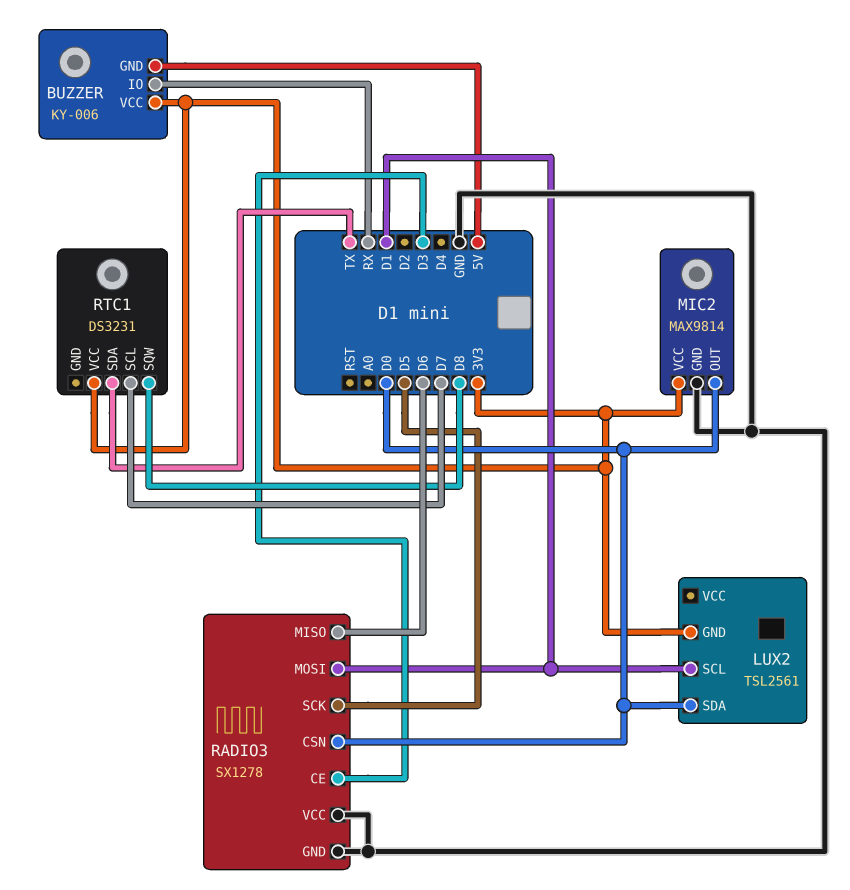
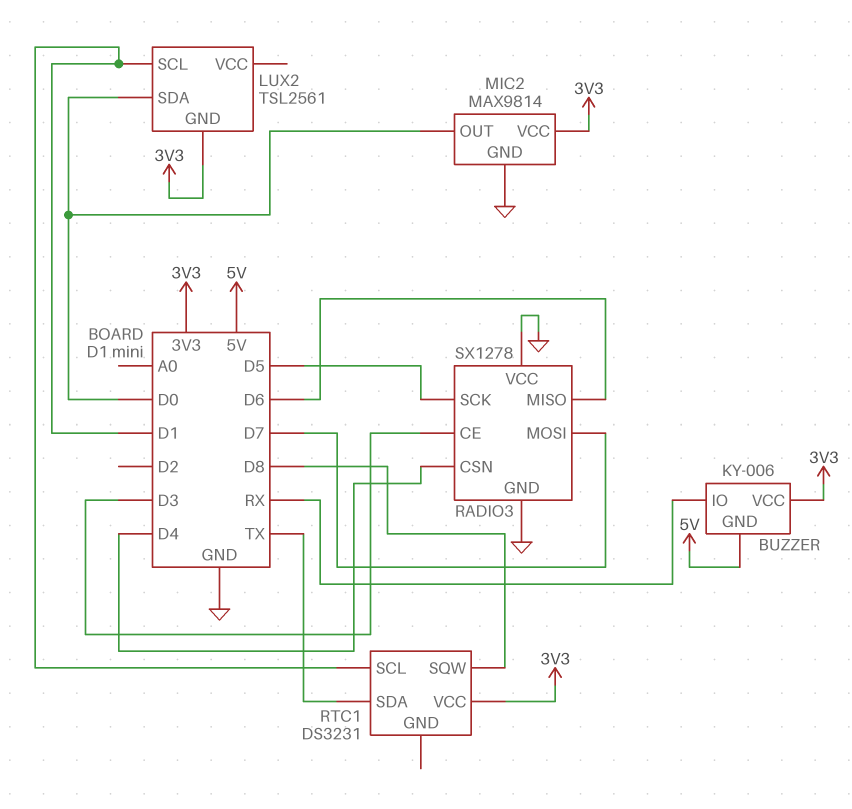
RADIO3 pin CSN: D0 -> D4
RADIO3 pin MOSI: D1 -> D7
RTC1 pin SCL: D7 -> D1

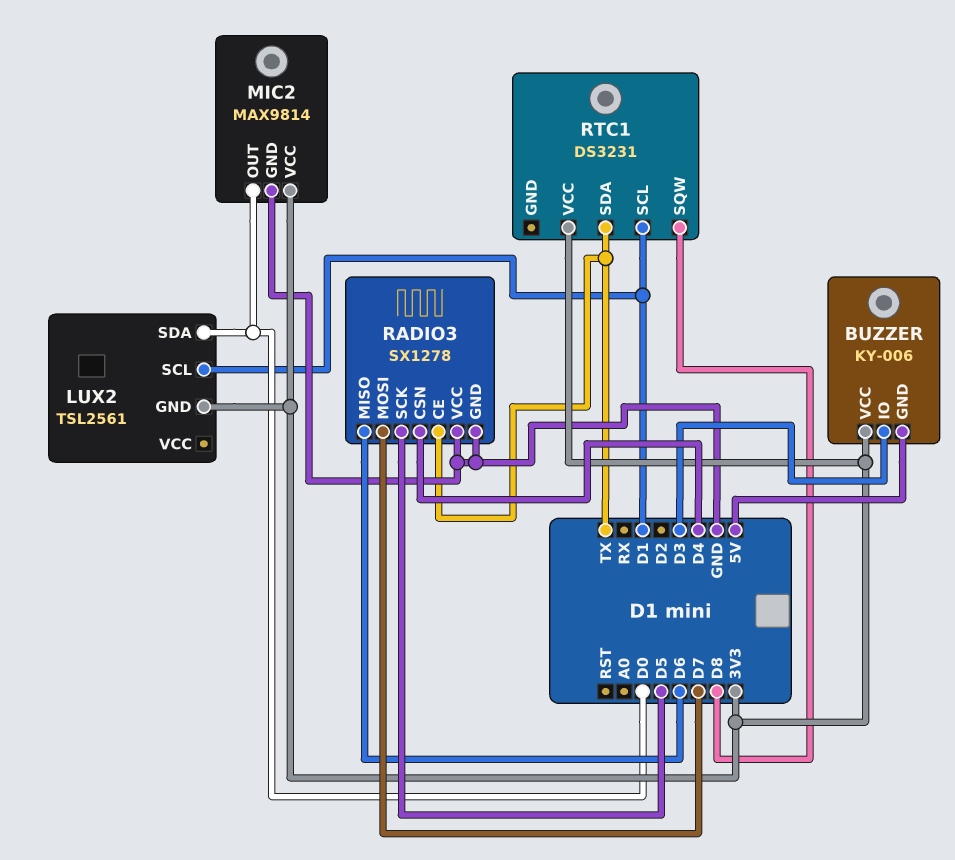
BUZZER pin IO: RX -> D3
RADIO3 pin CE: D3 -> TX

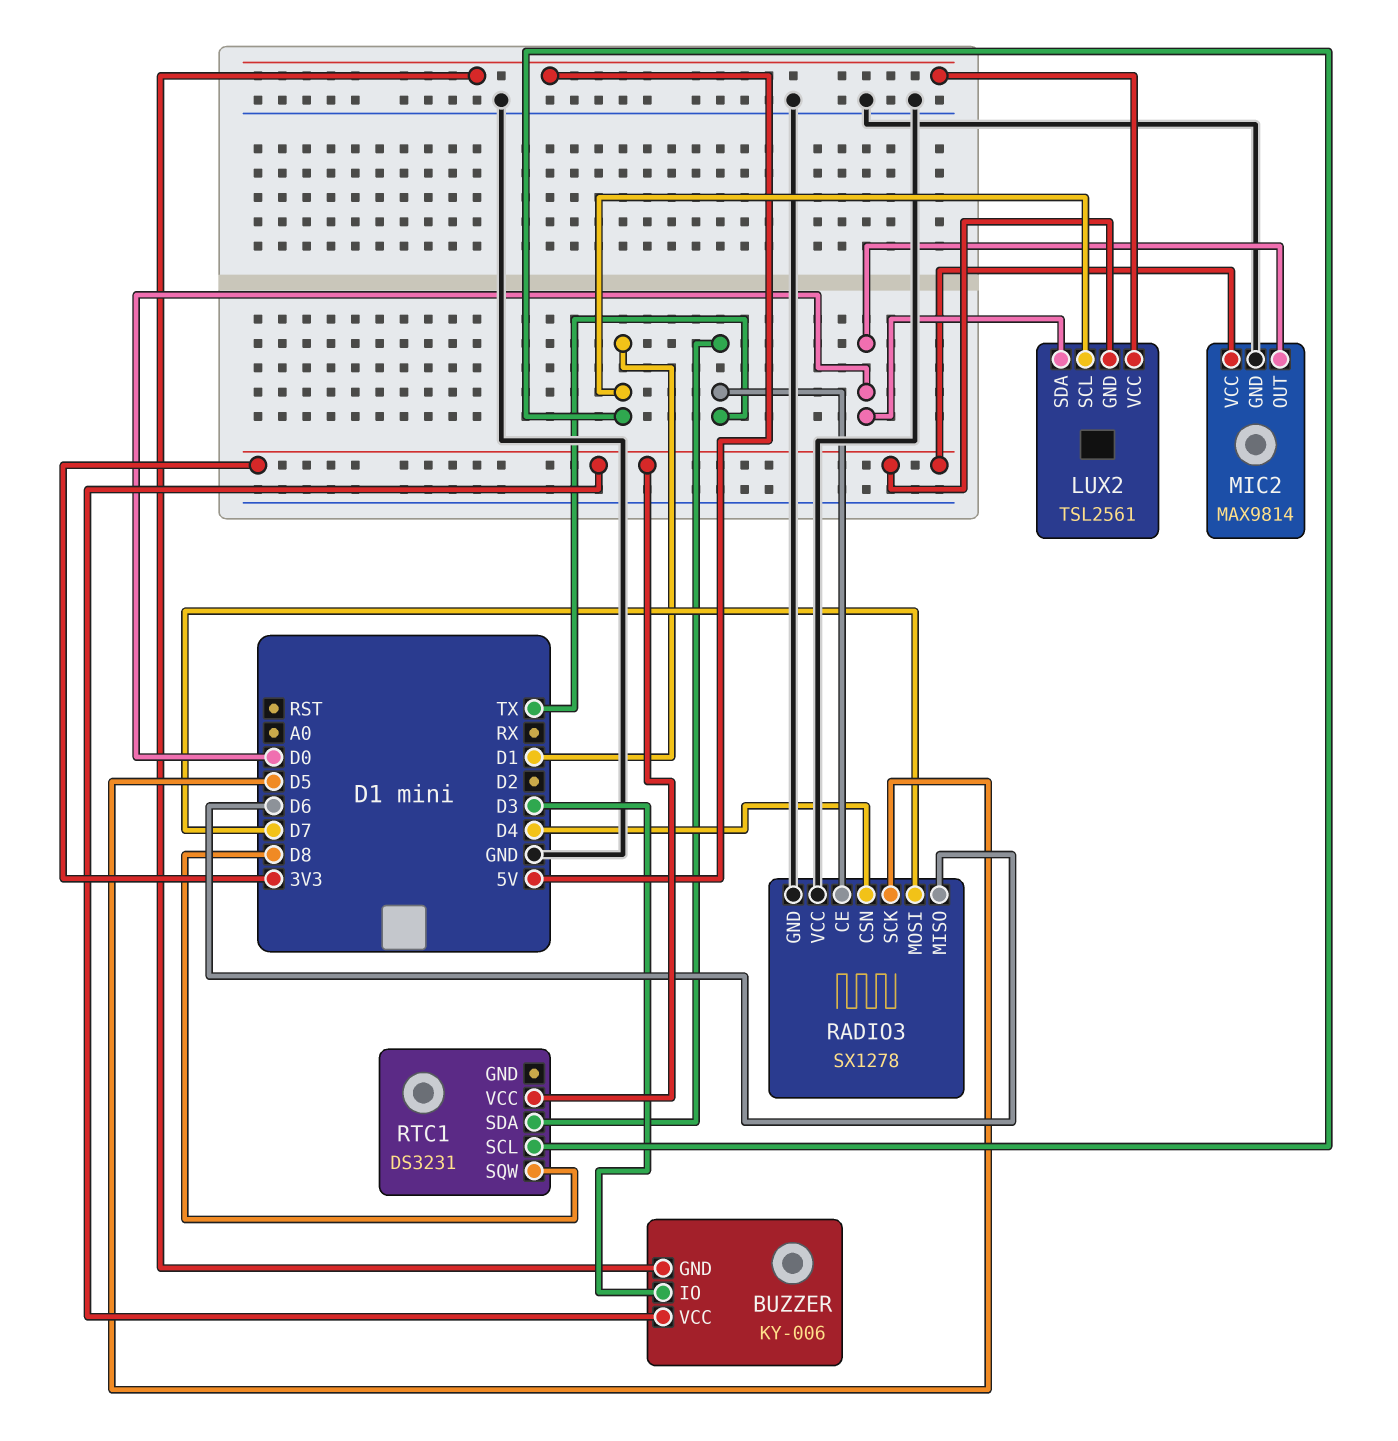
LUX2 pin VCC: none -> 5V

